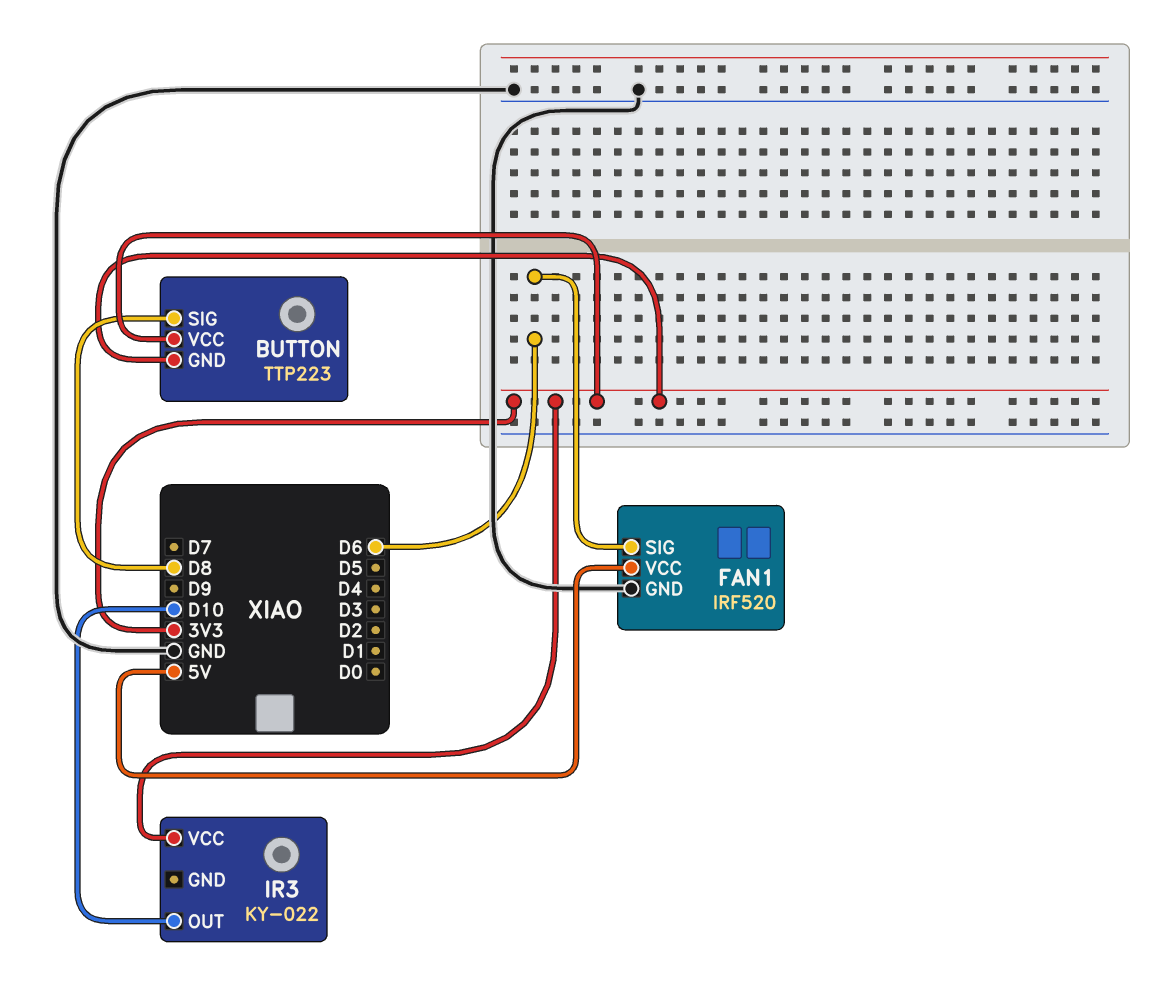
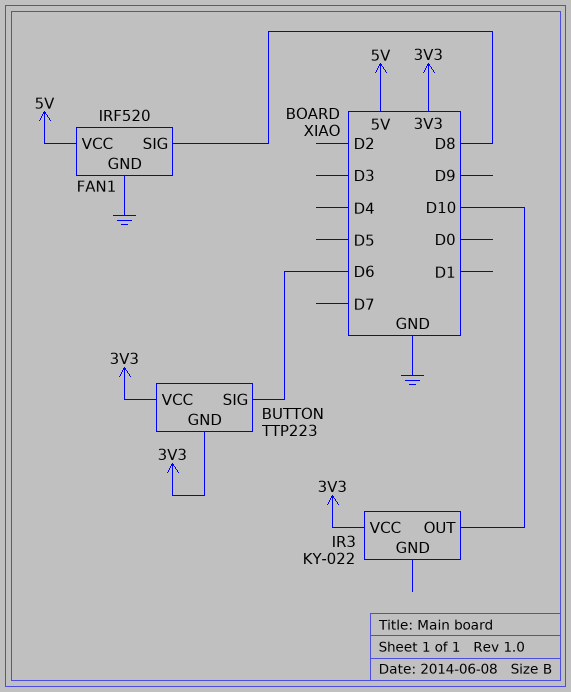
BUTTON pin SIG: D8 -> D6
FAN1 pin SIG: D6 -> D8

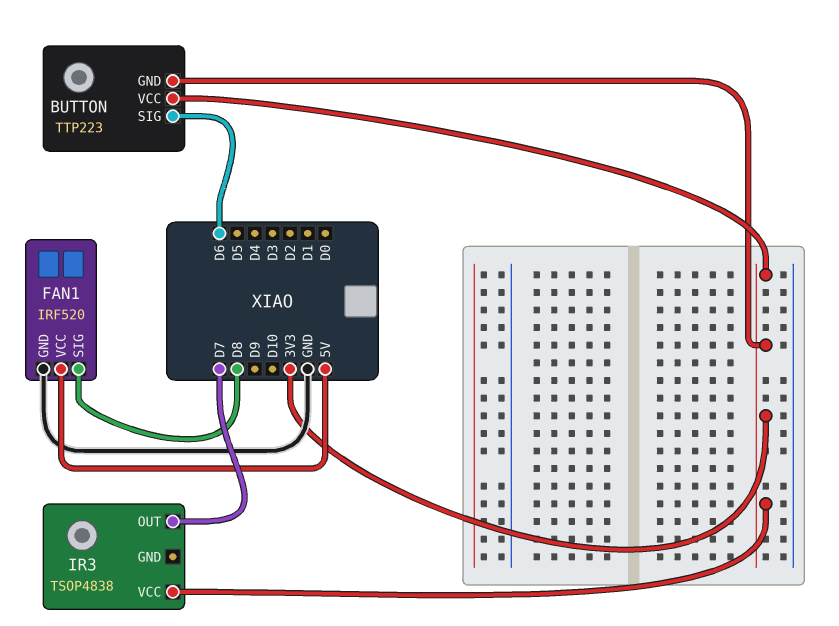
IR3: KY-022 -> TSOP4838
IR3 pin OUT: D10 -> D7

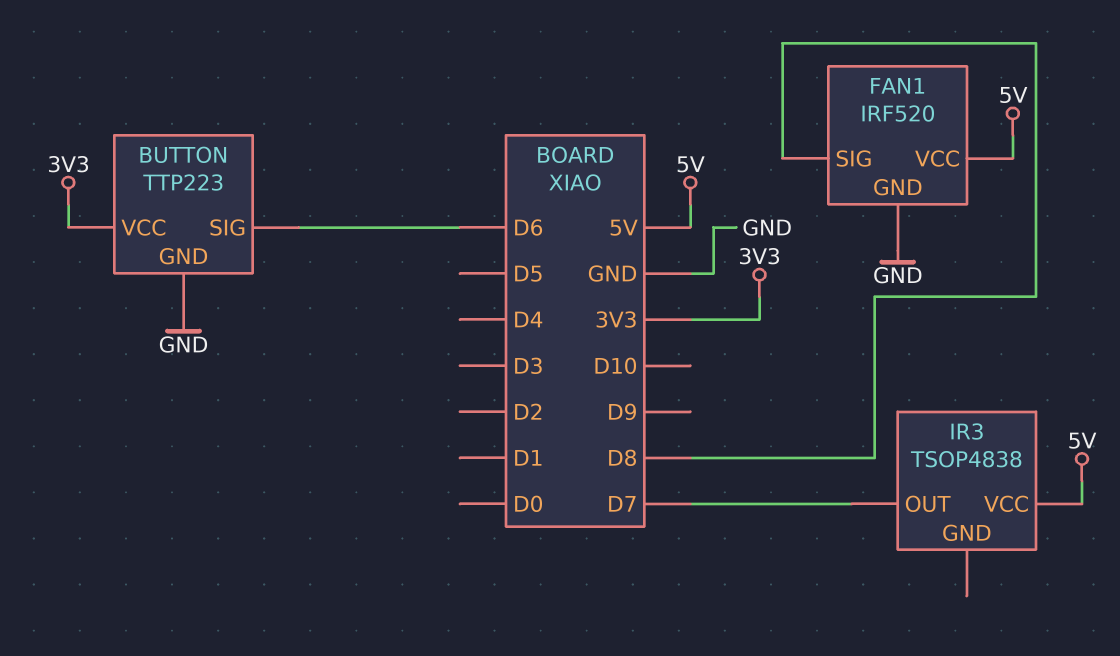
BUTTON pin GND: 3V3 -> GND
IR3 pin VCC: 3V3 -> 5V

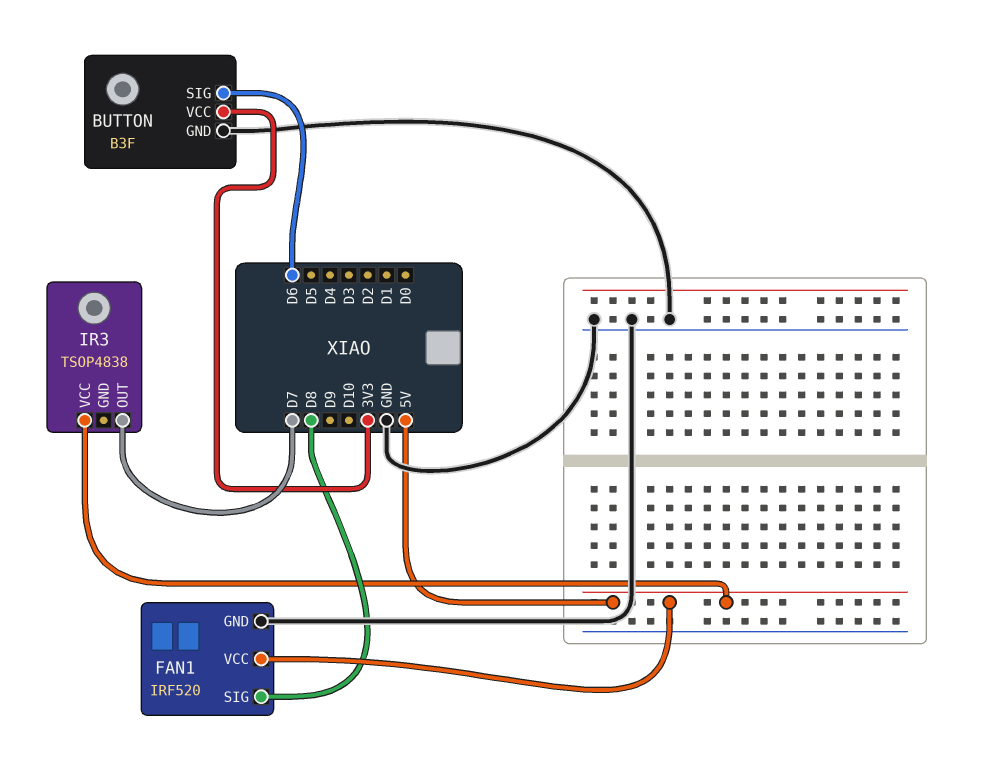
BUTTON: TTP223 -> B3F

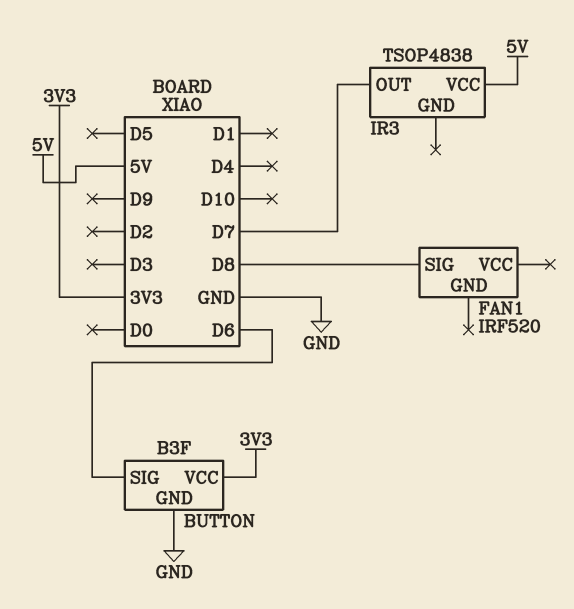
FAN1 pin GND: GND -> none
FAN1 pin VCC: 5V -> none

